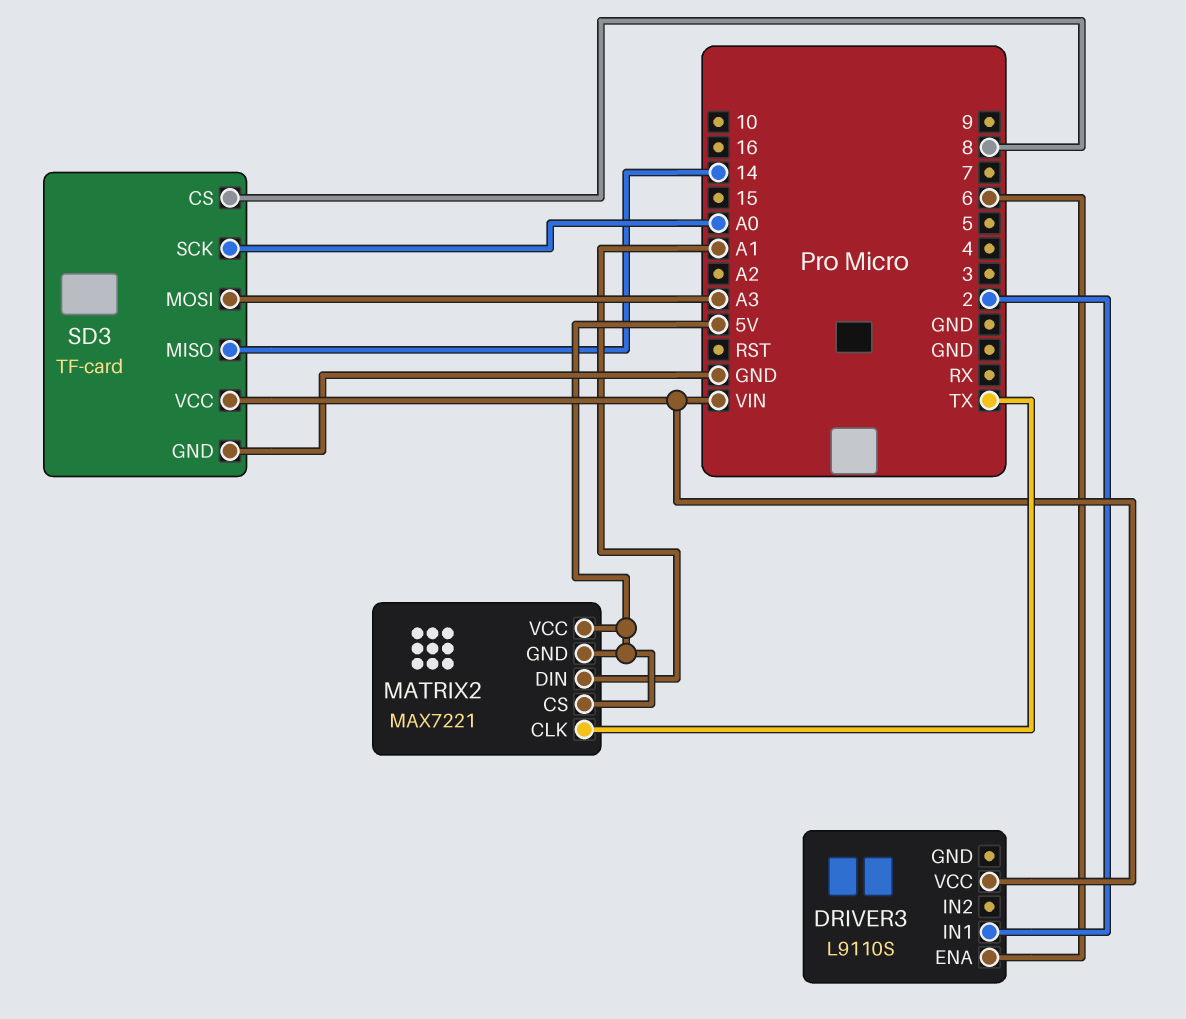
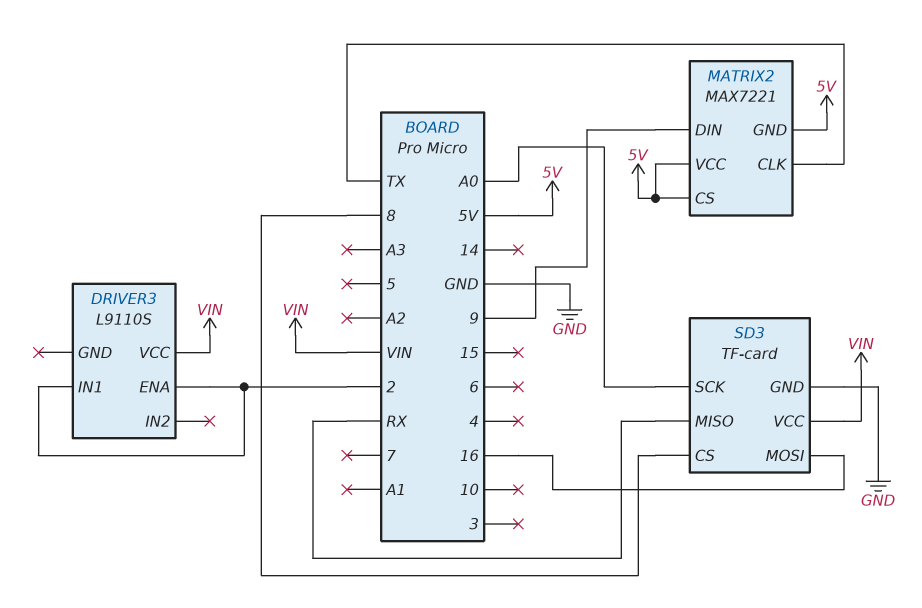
DRIVER3 pin ENA: 6 -> 2
MATRIX2 pin DIN: A1 -> 9
SD3 pin MISO: 14 -> RX
SD3 pin MOSI: A3 -> 16

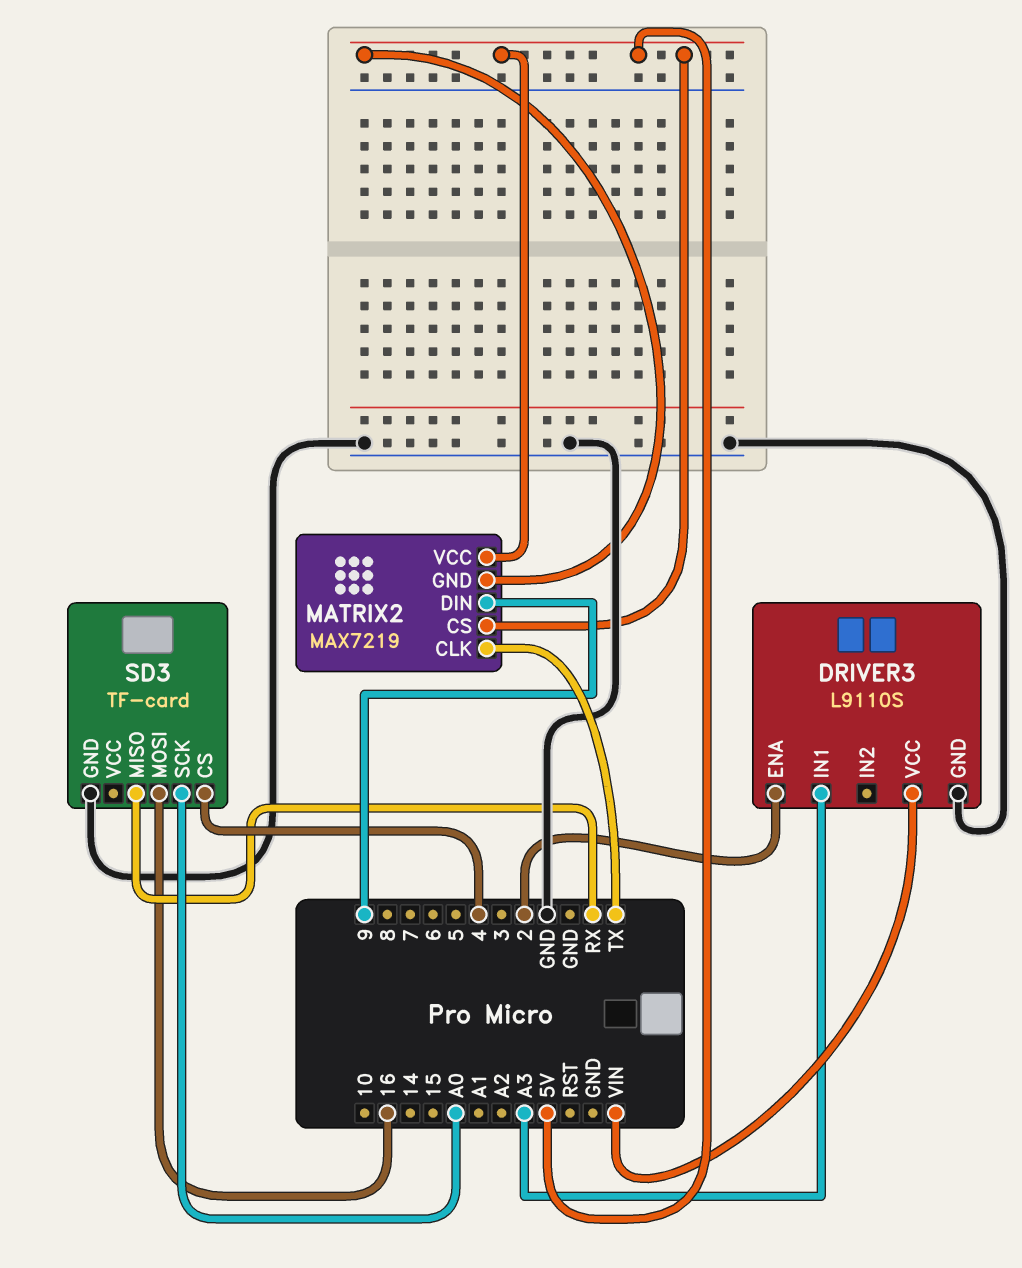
DRIVER3 pin GND: none -> GND
DRIVER3 pin IN1: 2 -> A3
MATRIX2: MAX7221 -> MAX7219
SD3 pin CS: 8 -> 4
SD3 pin VCC: VIN -> none

